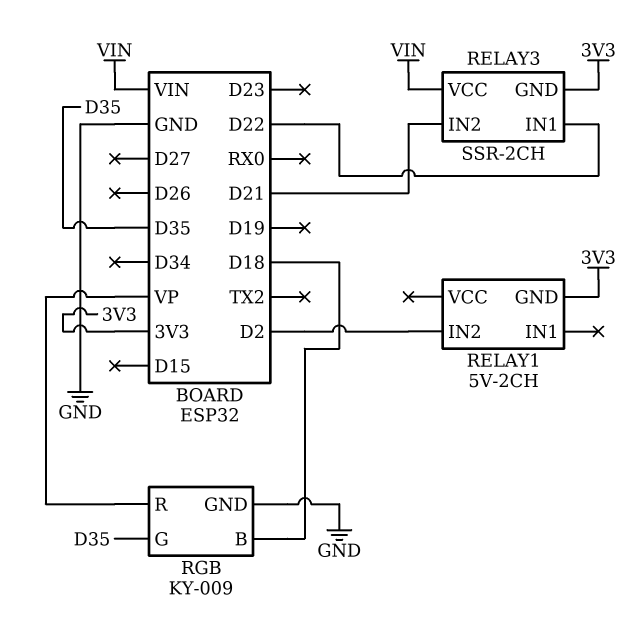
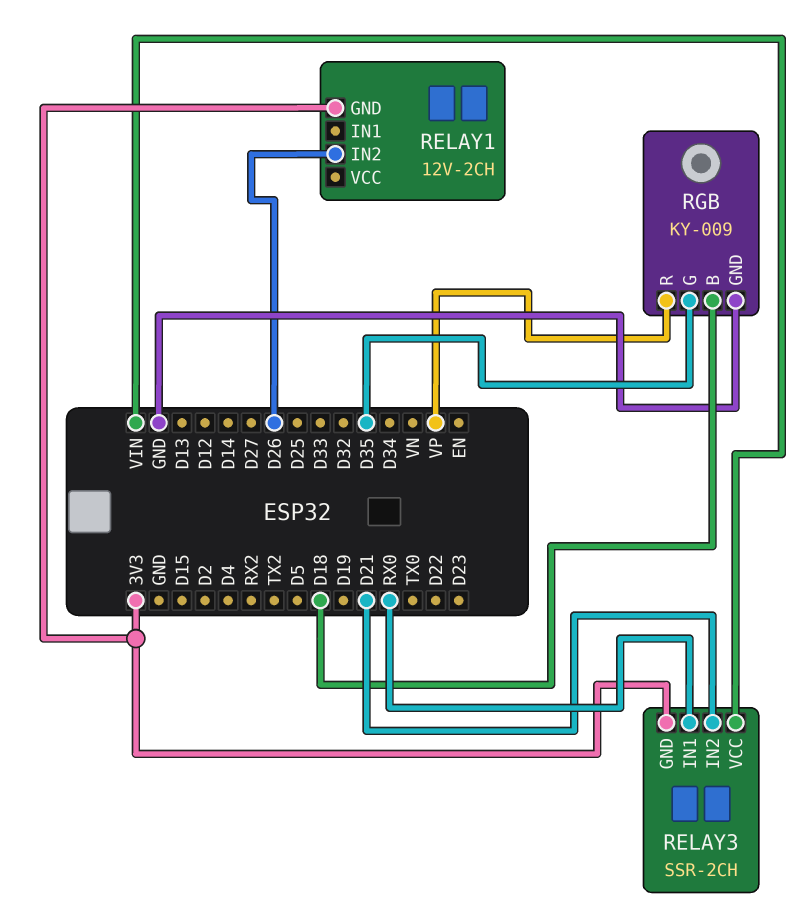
RELAY1: 5V-2CH -> 12V-2CH
RELAY1 pin IN2: D2 -> D26
RELAY3 pin IN1: D22 -> RX0

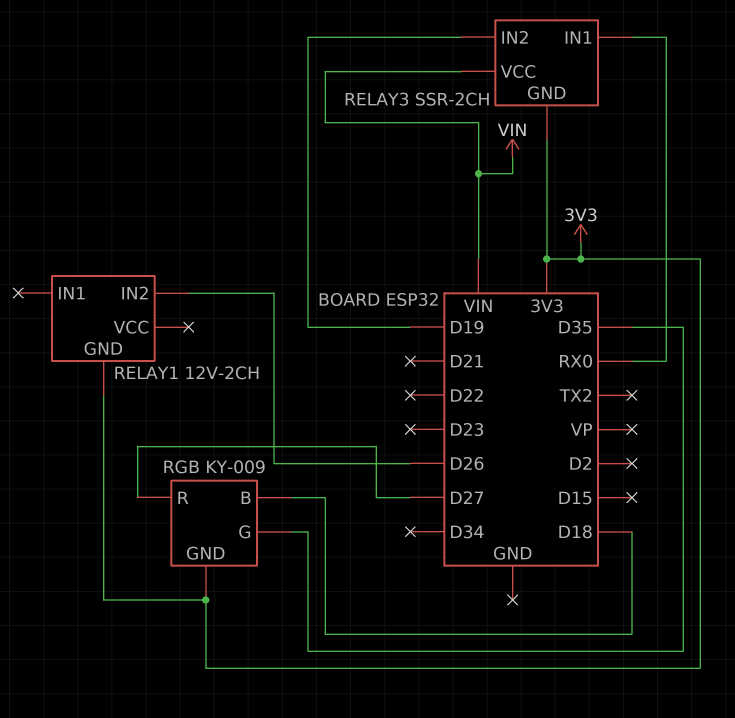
RELAY3 pin IN2: D21 -> D19
RGB pin GND: GND -> 3V3
RGB pin R: VP -> D27

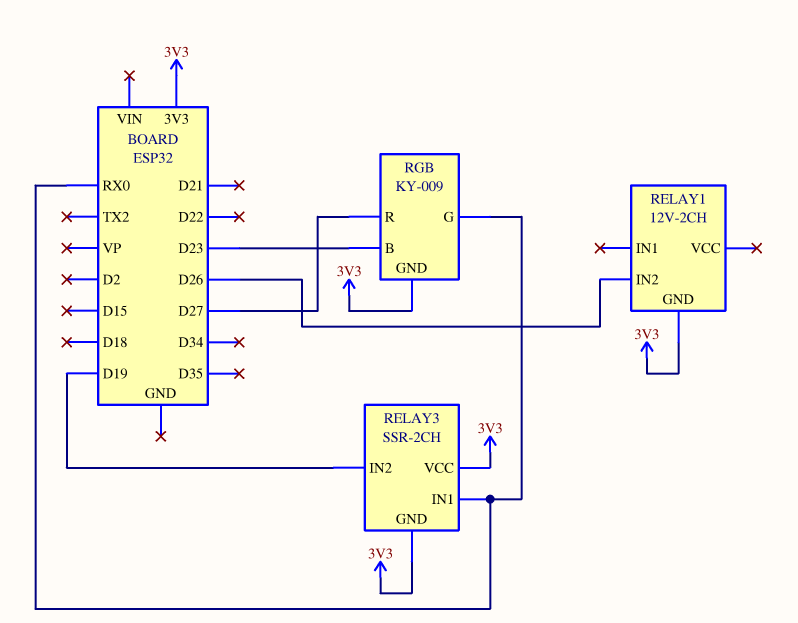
RELAY3 pin VCC: VIN -> 3V3
RGB pin B: D18 -> D23
RGB pin G: D35 -> RX0

